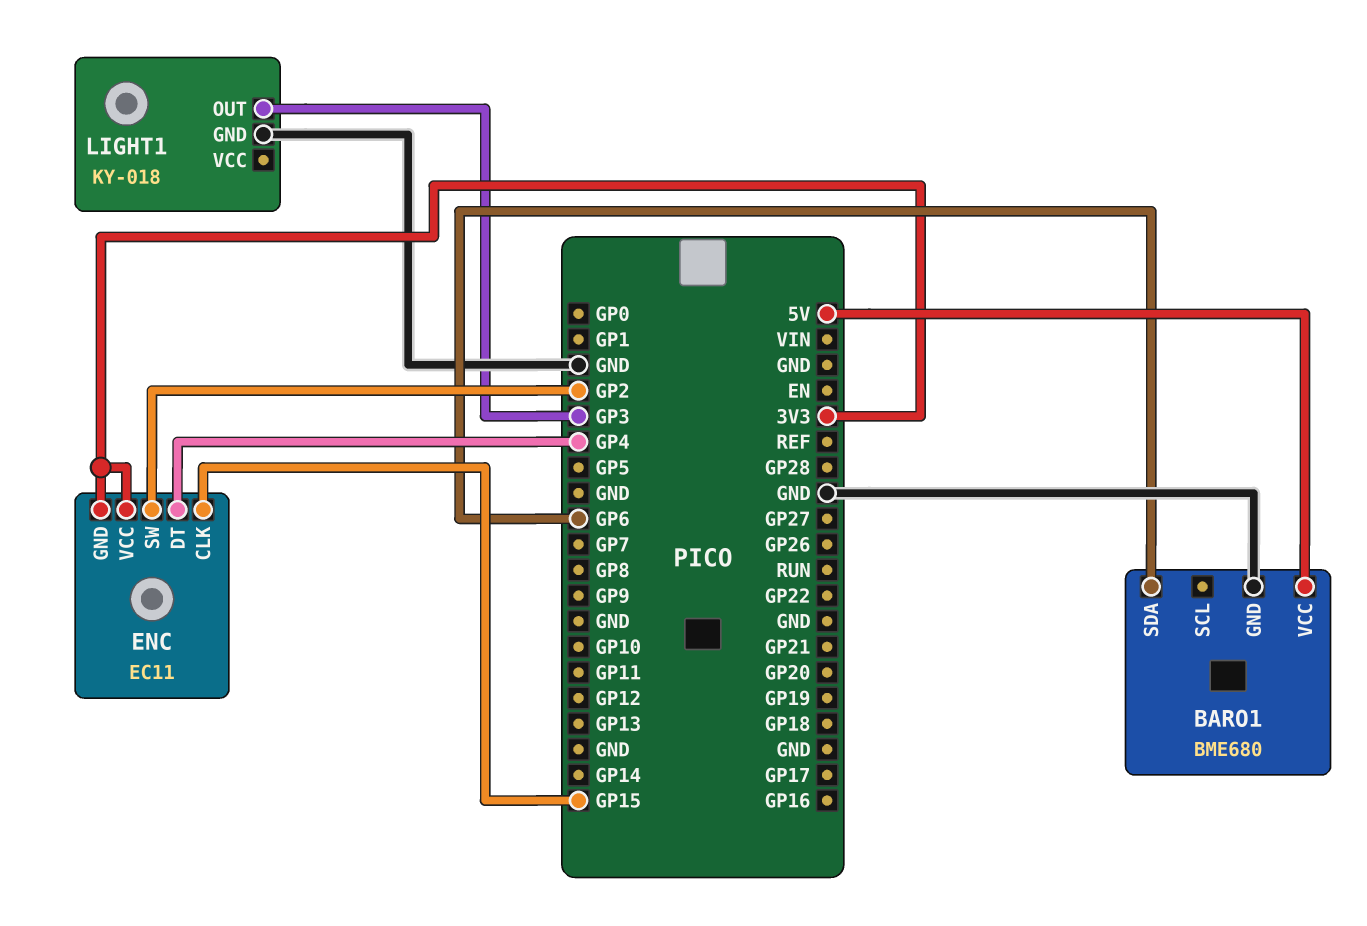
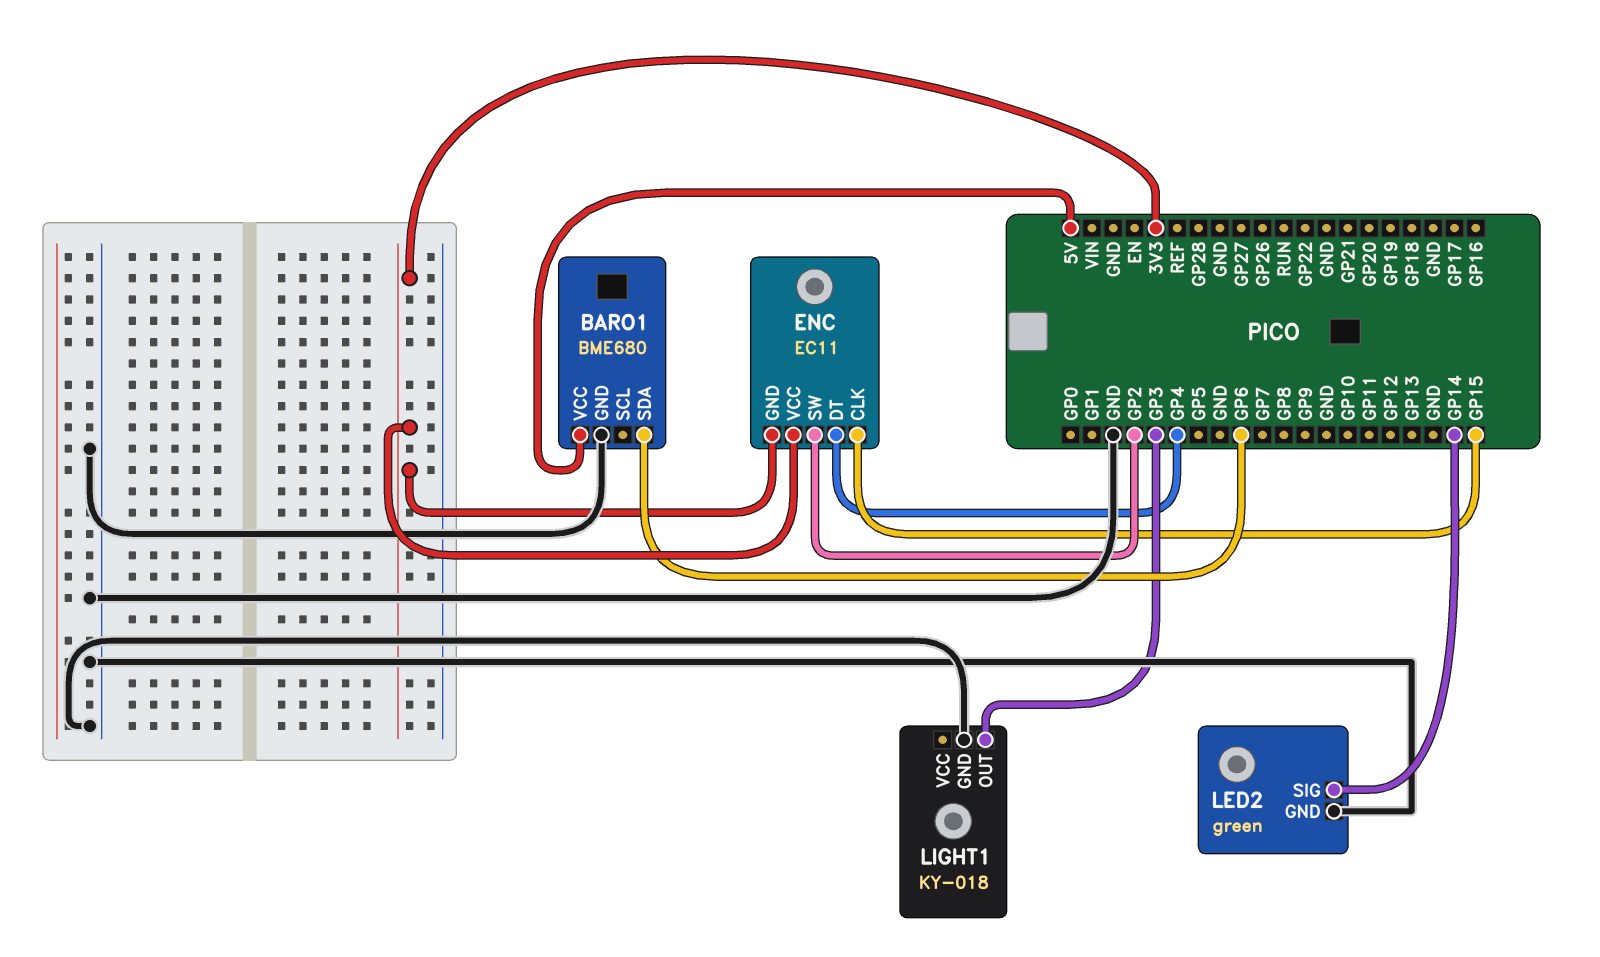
LED2: none -> green
LED2 pin GND: none -> GND
LED2 pin SIG: none -> GP14

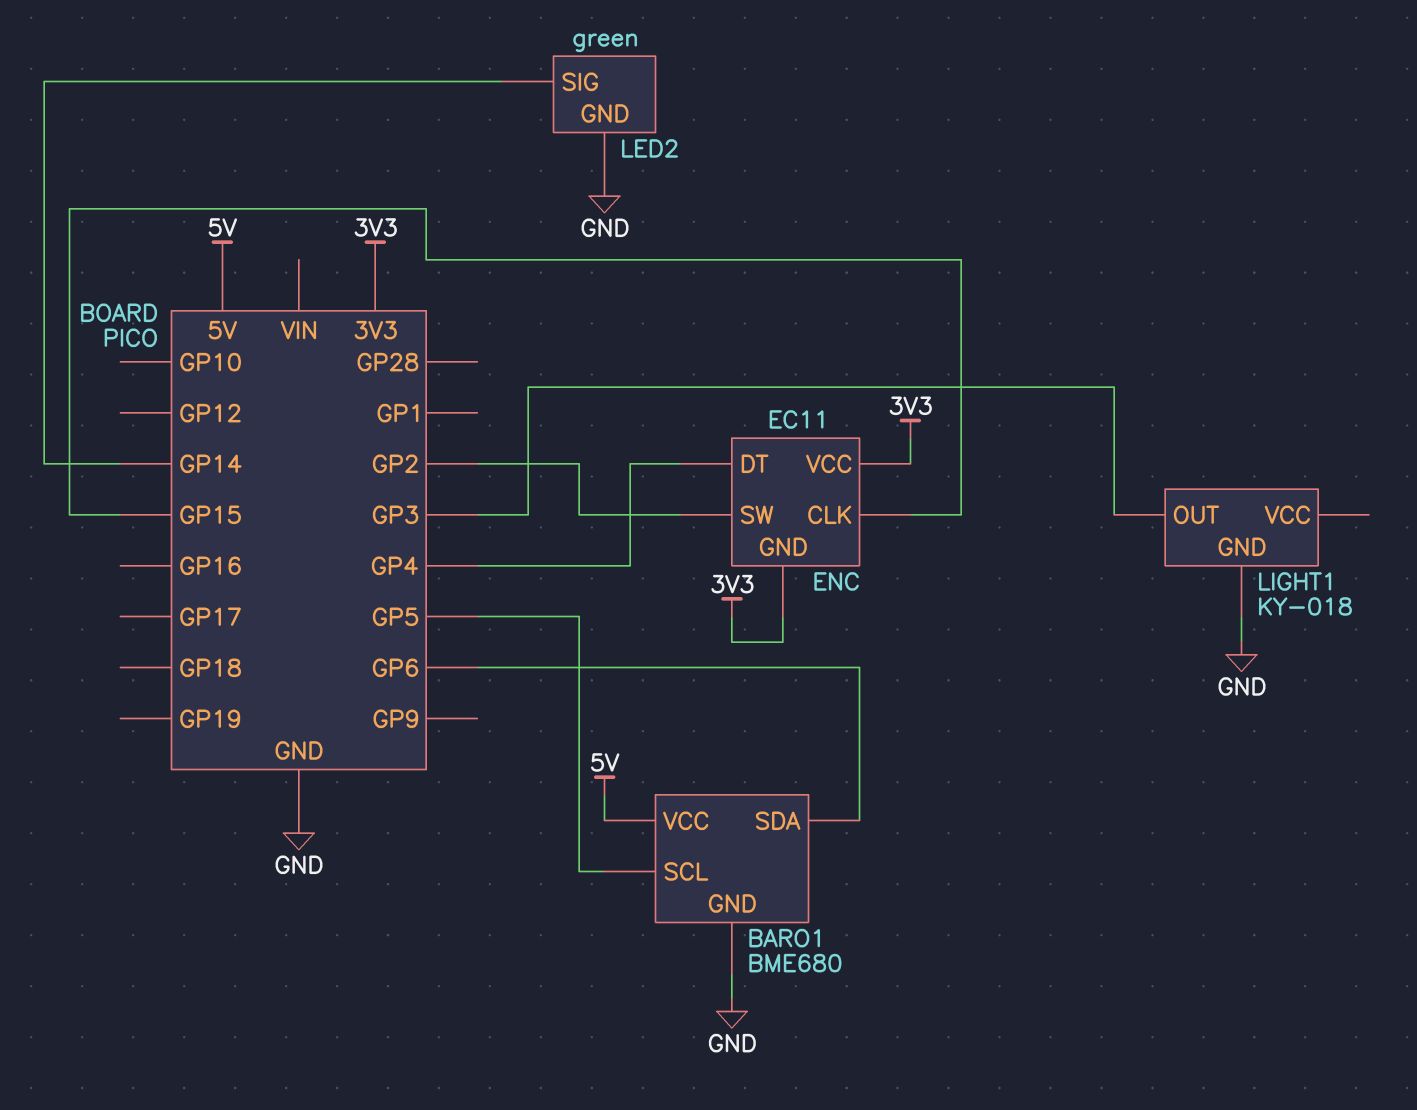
BARO1 pin SCL: none -> GP5

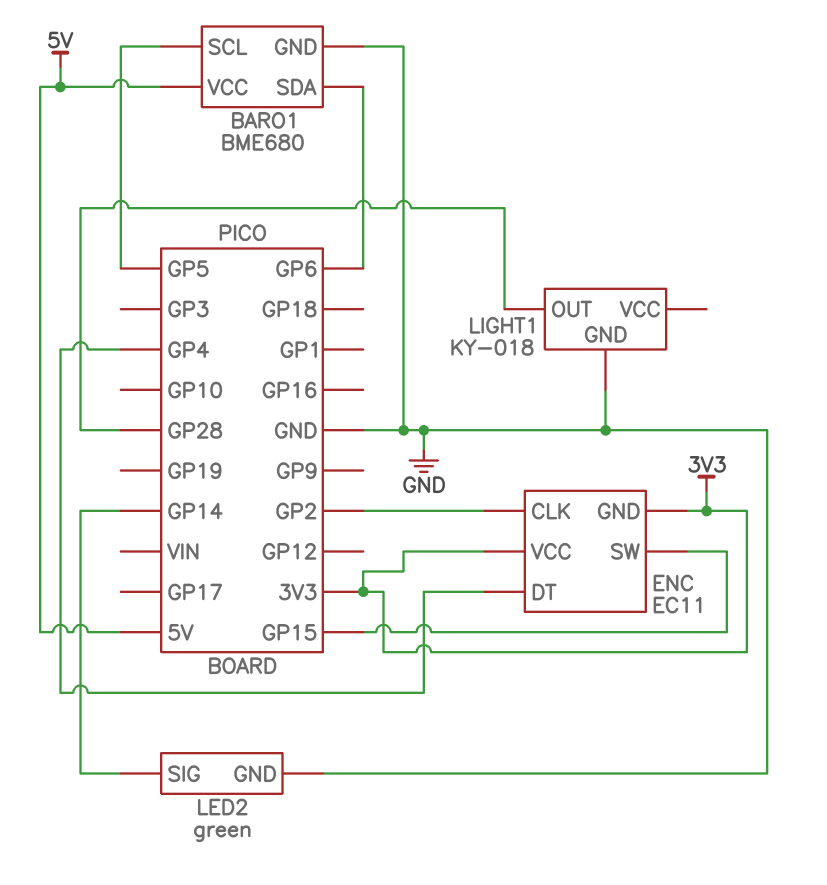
ENC pin CLK: GP15 -> GP2
ENC pin SW: GP2 -> GP15
LIGHT1 pin OUT: GP3 -> GP28

